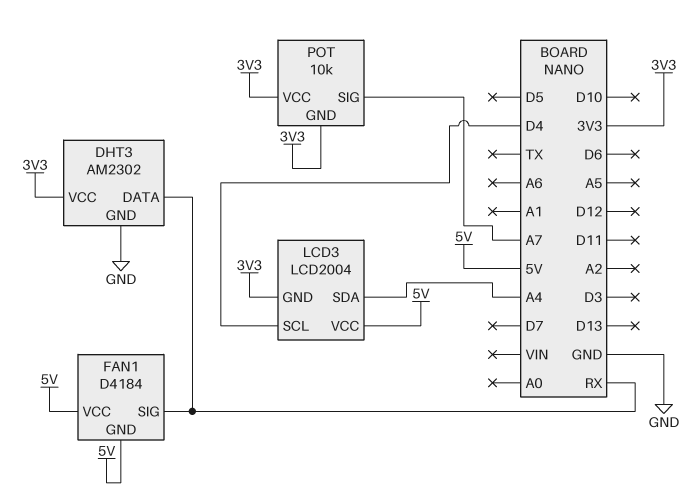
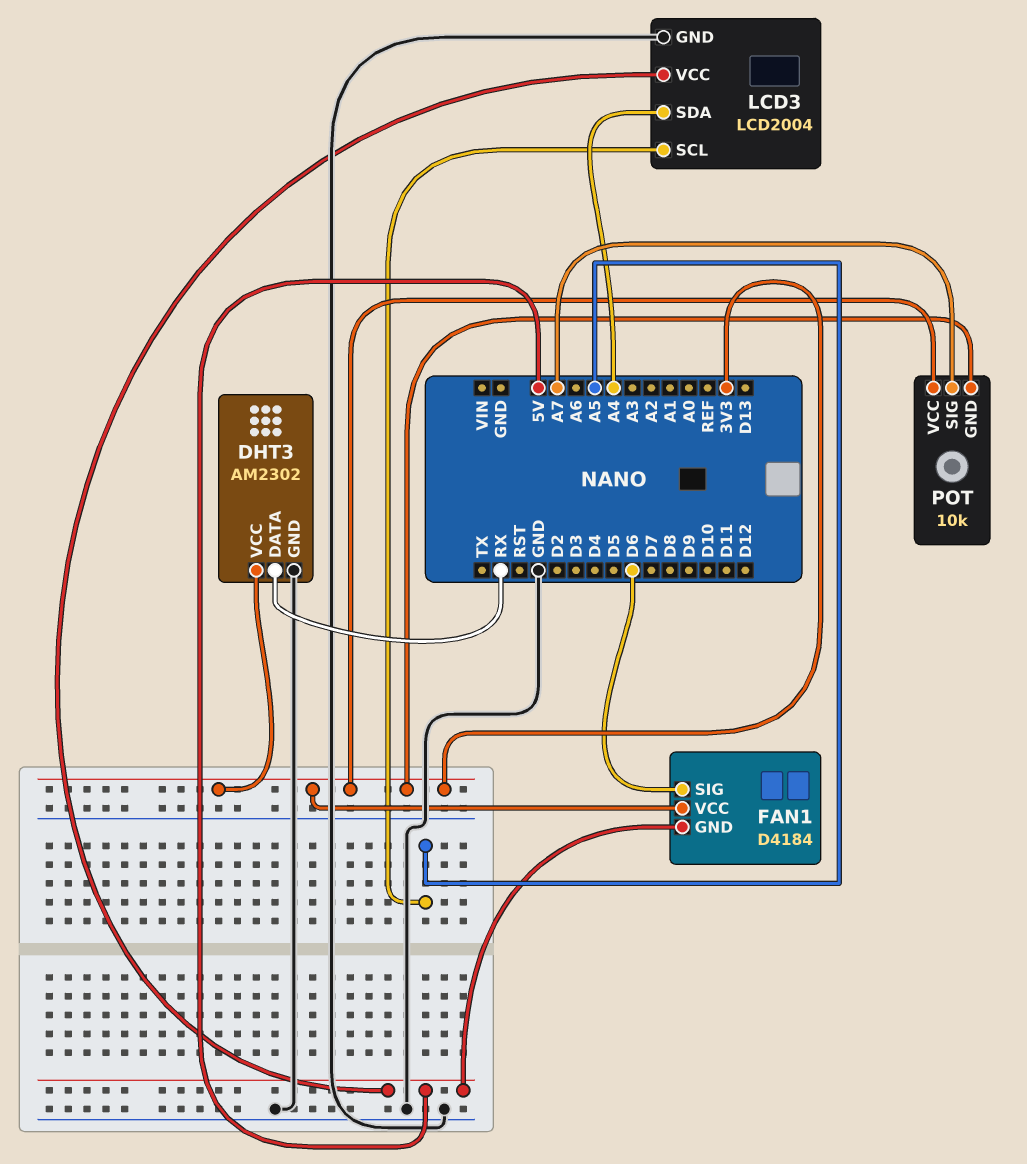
FAN1 pin SIG: RX -> D6
FAN1 pin VCC: 5V -> 3V3
LCD3 pin GND: 3V3 -> GND
LCD3 pin SCL: D4 -> A5

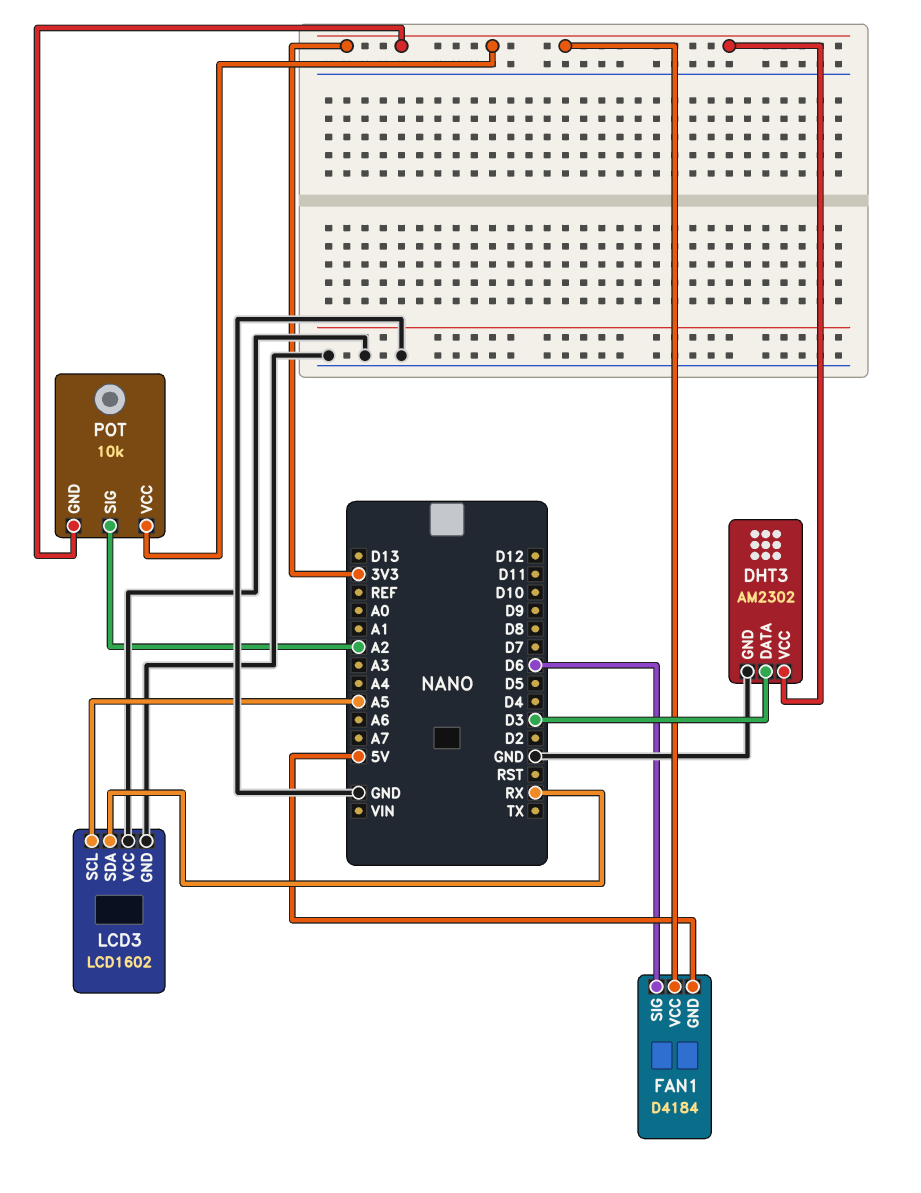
DHT3 pin DATA: RX -> D3
LCD3: LCD2004 -> LCD1602
LCD3 pin SDA: A4 -> RX
LCD3 pin VCC: 5V -> GND
POT pin SIG: A7 -> A2

